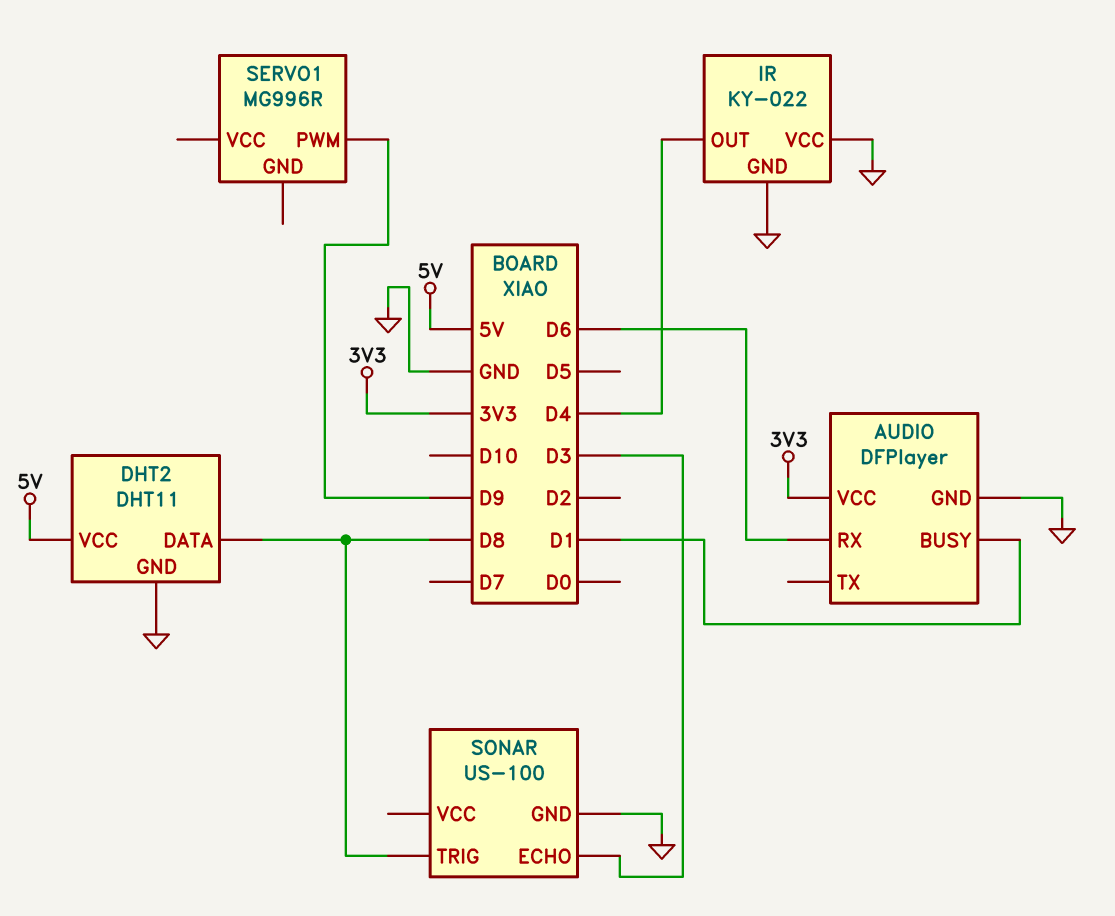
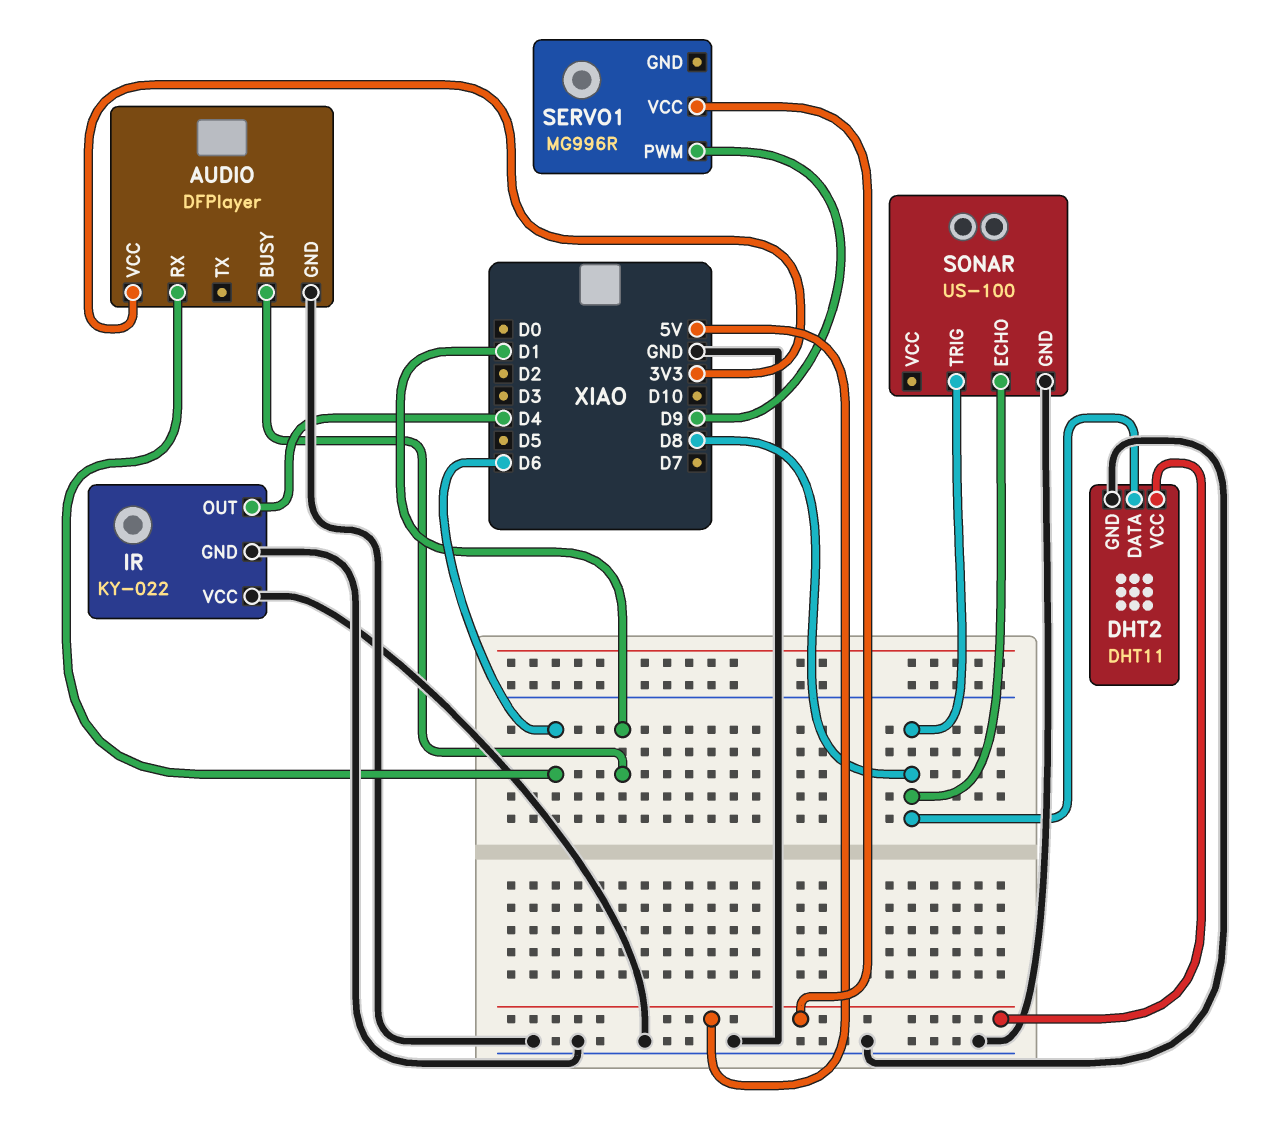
SERVO1 pin VCC: none -> 5V
SONAR pin ECHO: D3 -> D8

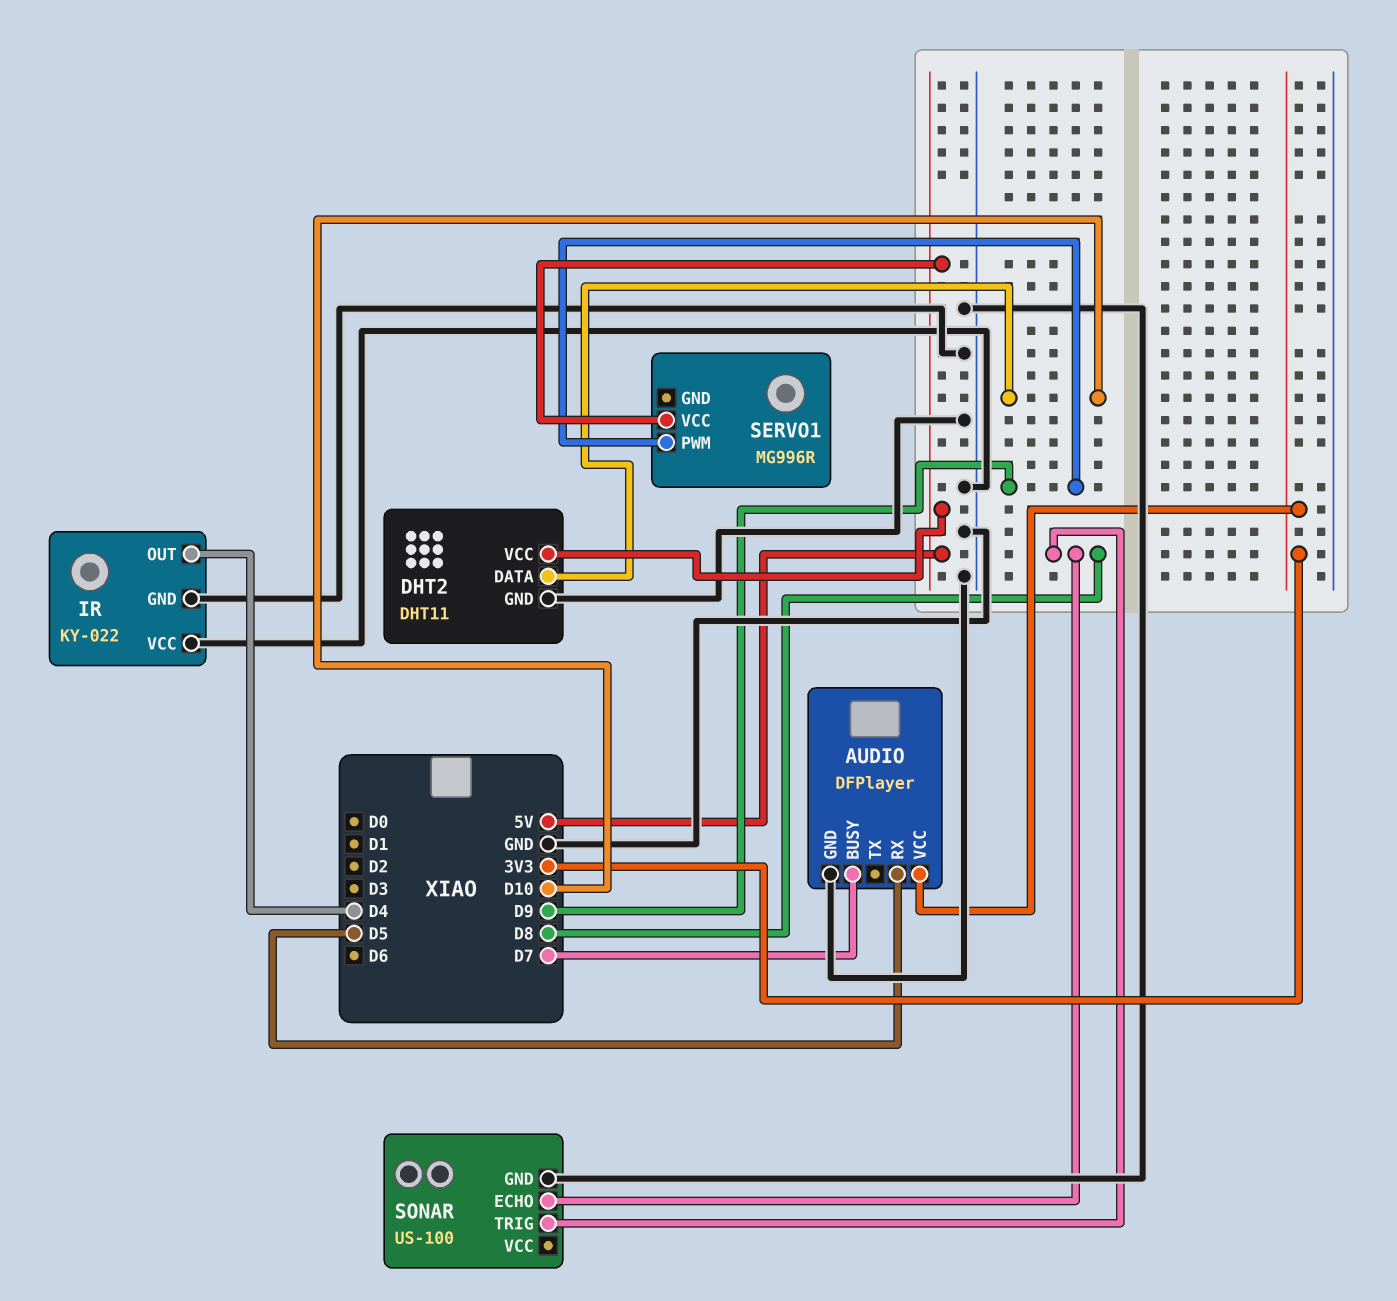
AUDIO pin BUSY: D1 -> D7
AUDIO pin RX: D6 -> D5
DHT2 pin DATA: D8 -> D10

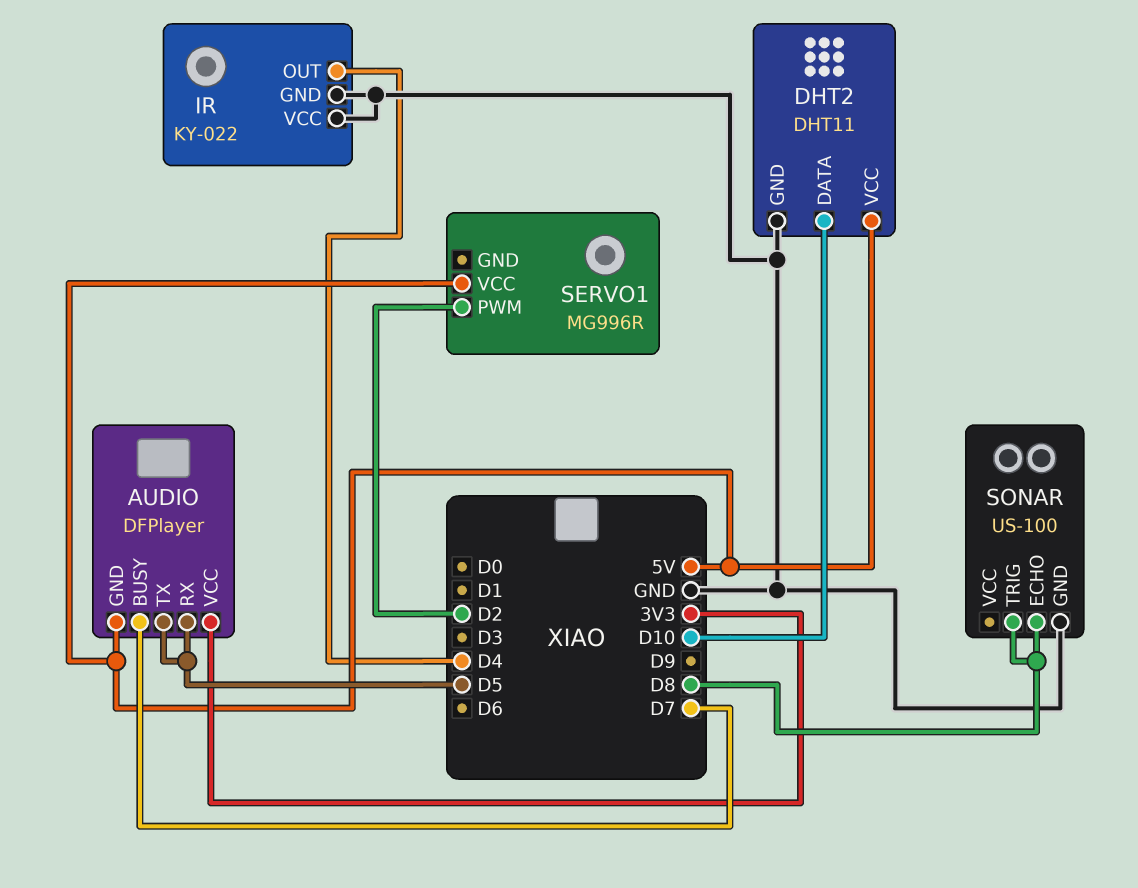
AUDIO pin GND: GND -> 5V
AUDIO pin TX: none -> D5
SERVO1 pin PWM: D9 -> D2

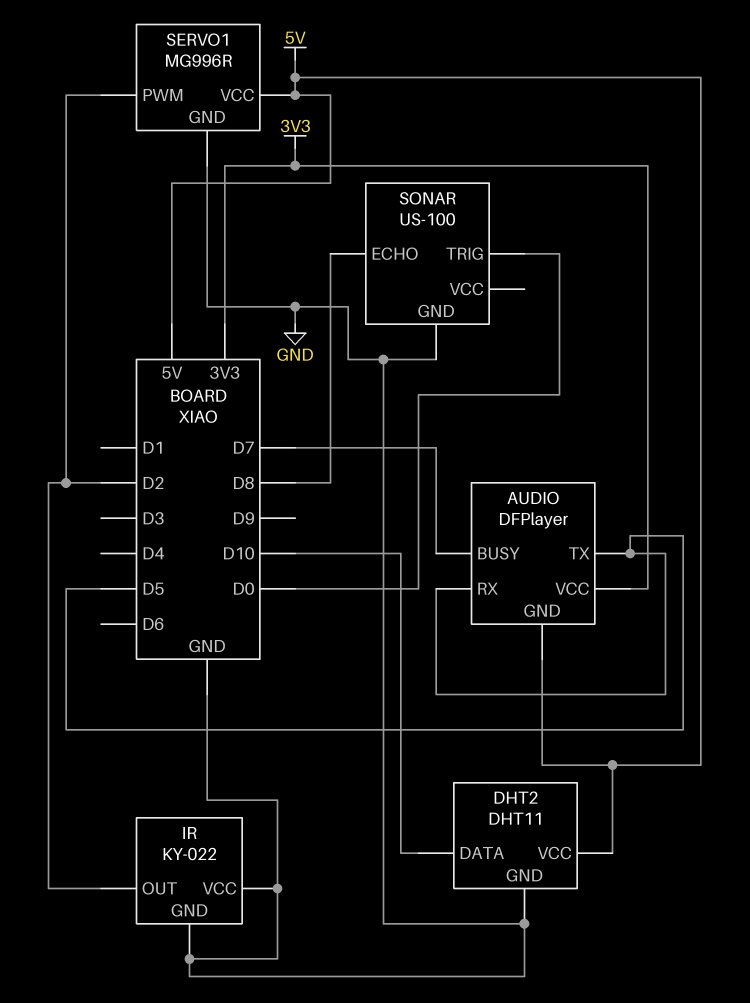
IR pin OUT: D4 -> D2
SERVO1 pin GND: none -> GND
SONAR pin TRIG: D8 -> D0

